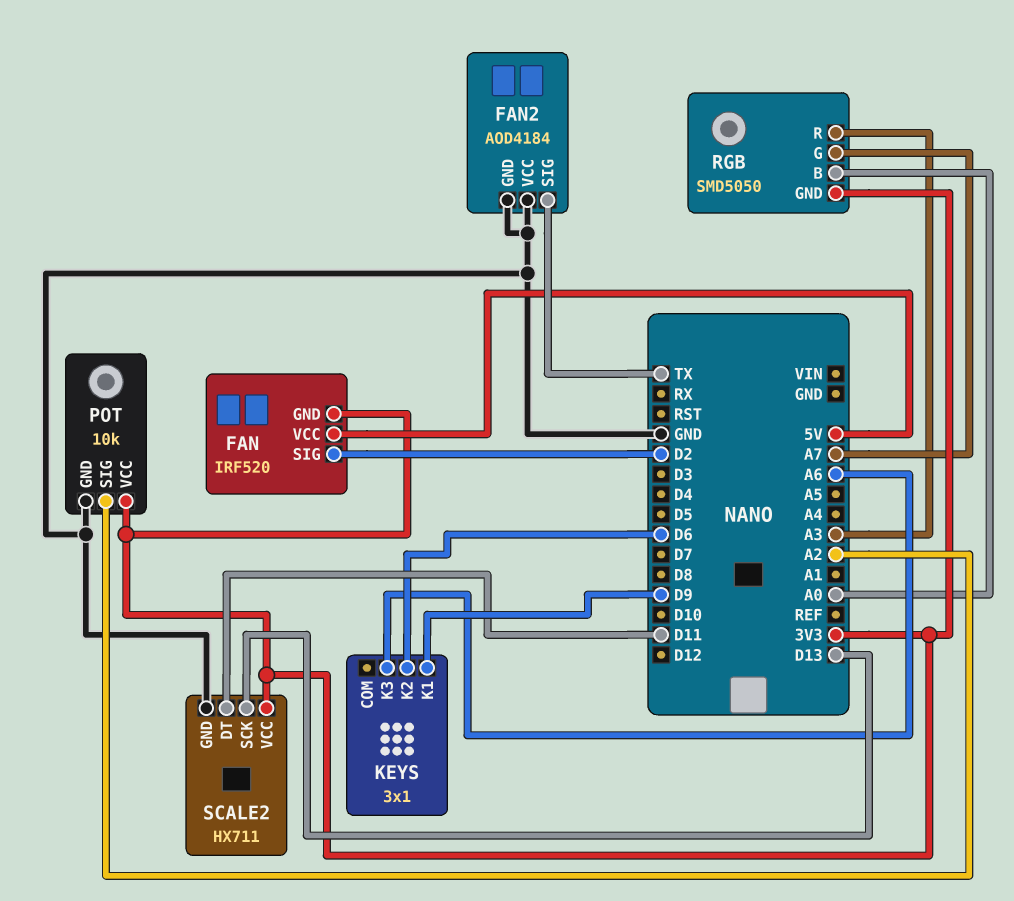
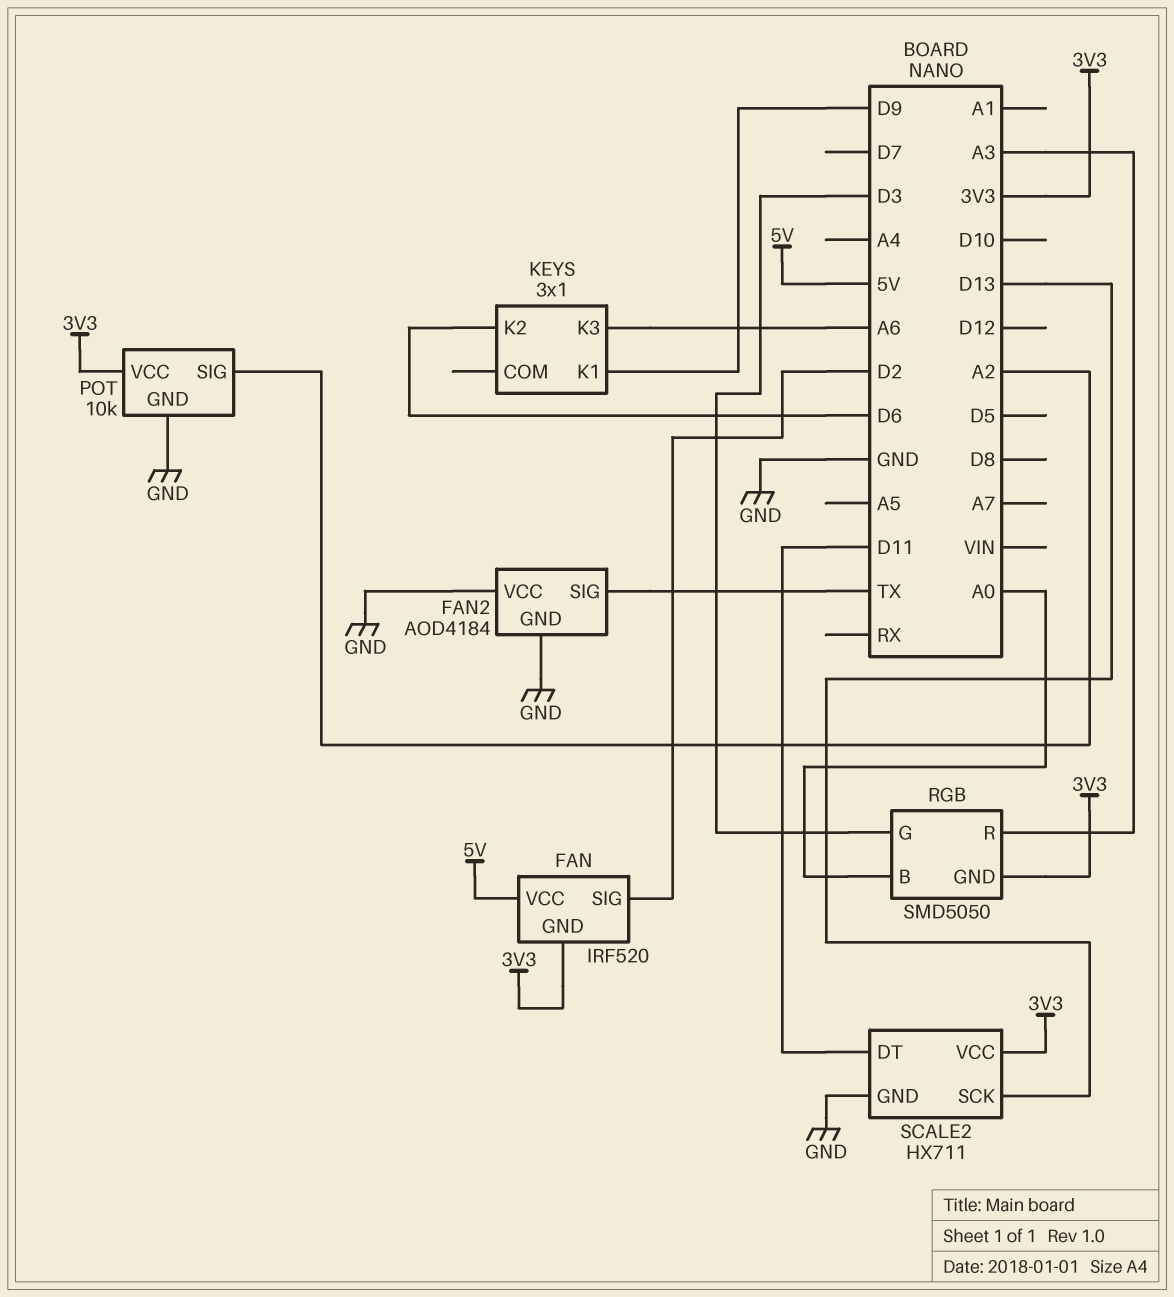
RGB pin G: A7 -> D3

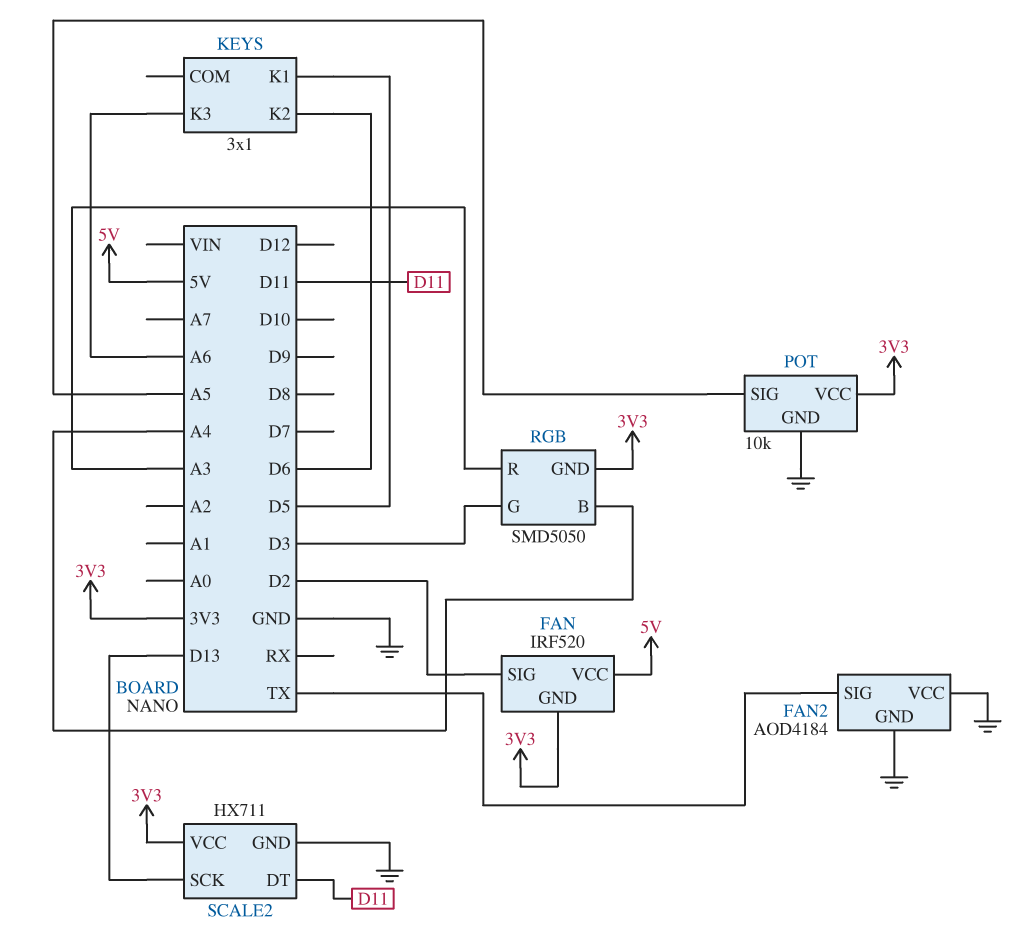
KEYS pin K1: D9 -> D5
POT pin SIG: A2 -> A5
RGB pin B: A0 -> A4

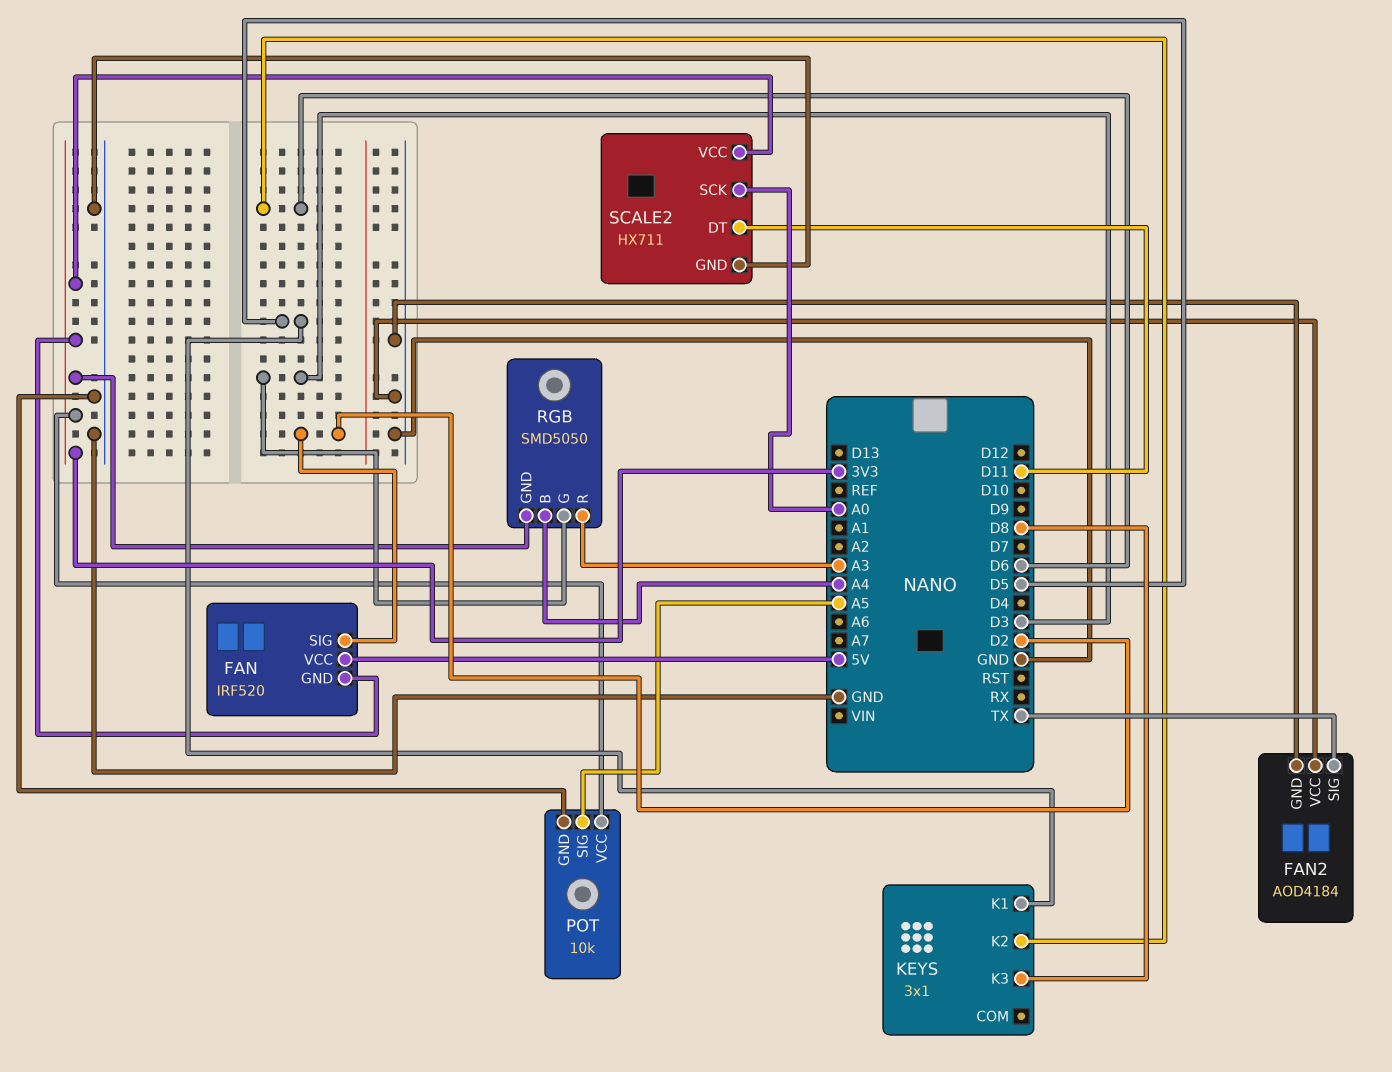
KEYS pin K3: A6 -> D8
SCALE2 pin SCK: D13 -> A0

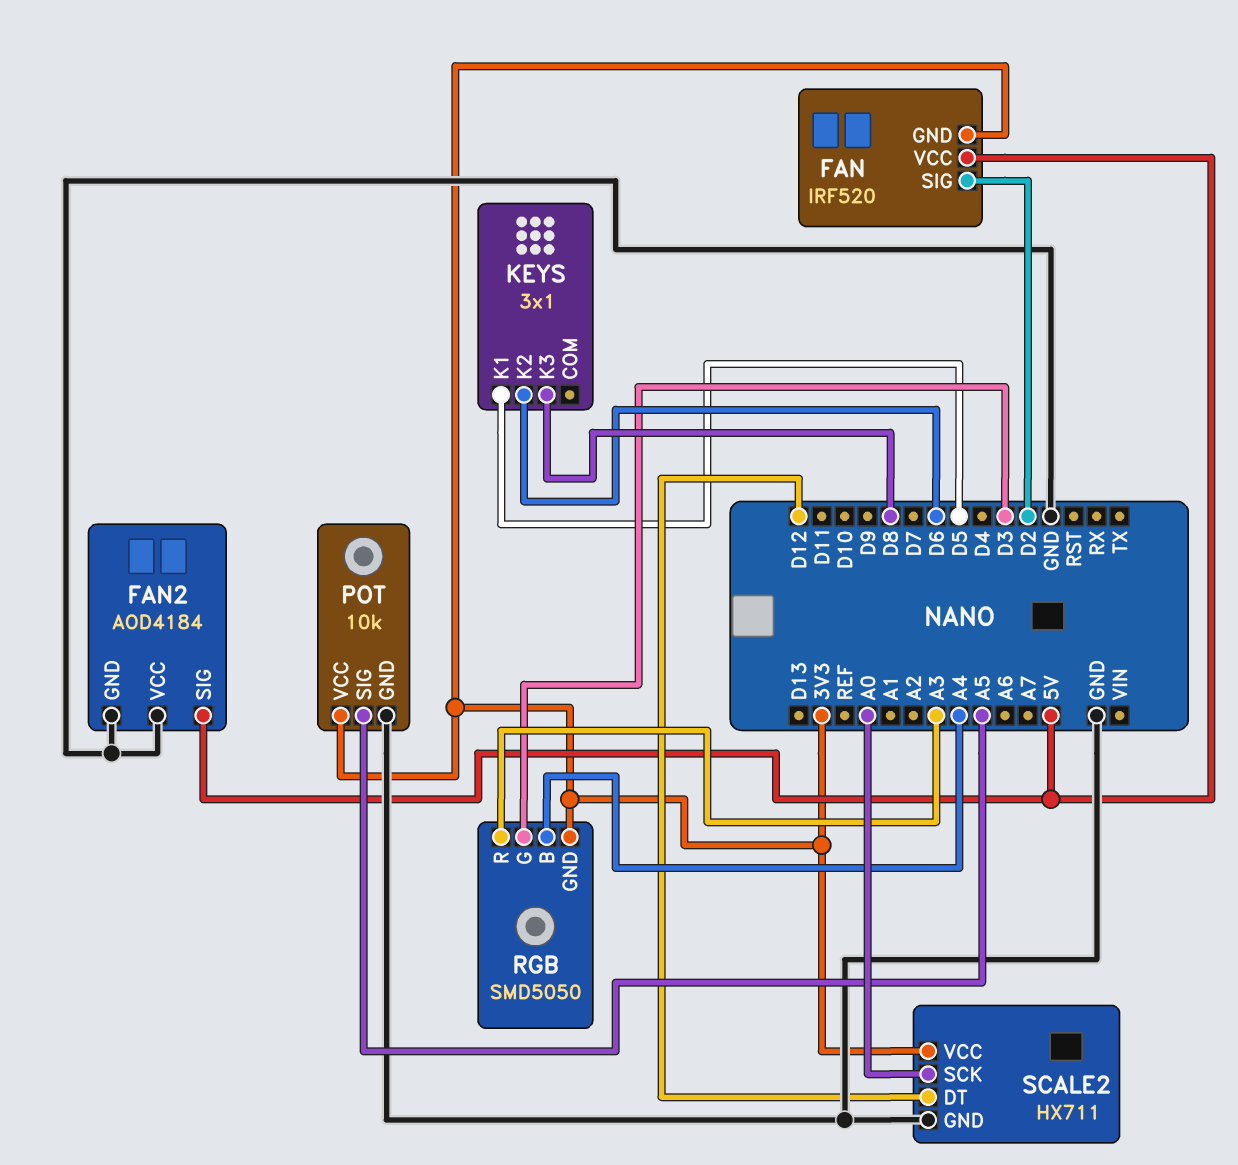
FAN2 pin SIG: TX -> 5V
SCALE2 pin DT: D11 -> D12

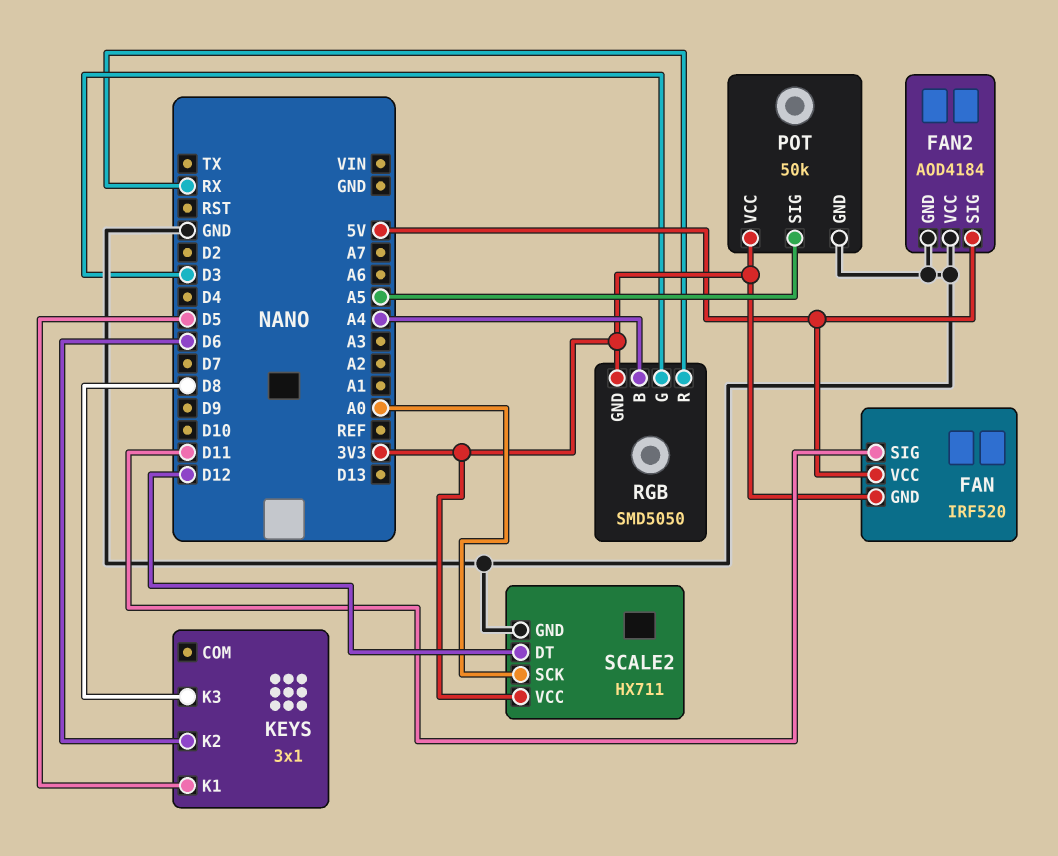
FAN pin SIG: D2 -> D11
POT: 10k -> 50k
RGB pin R: A3 -> RX

